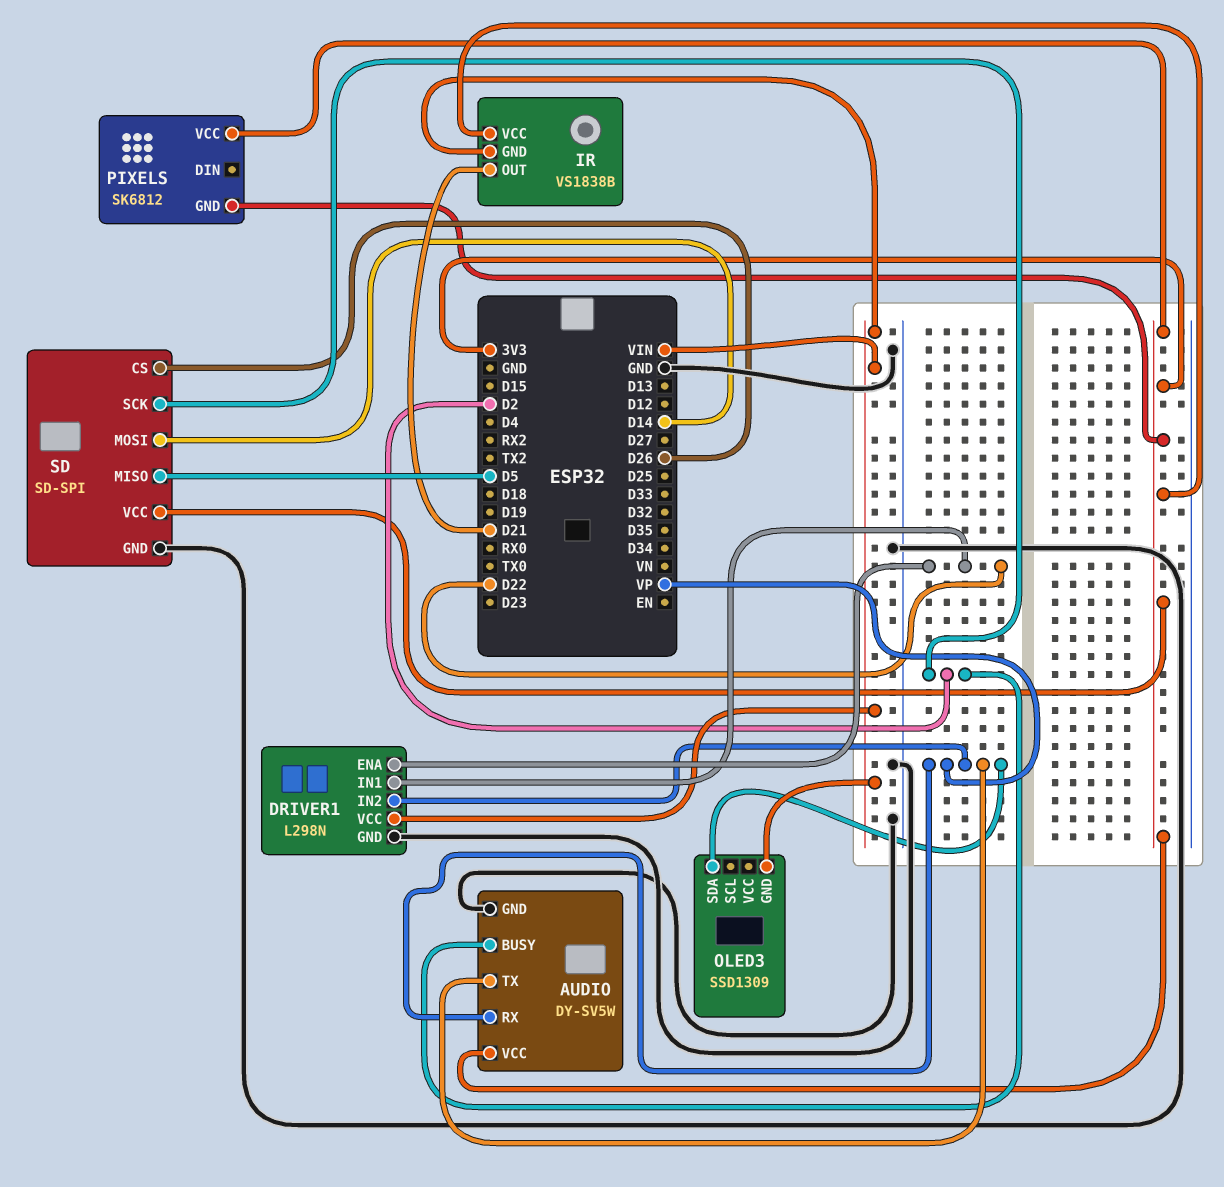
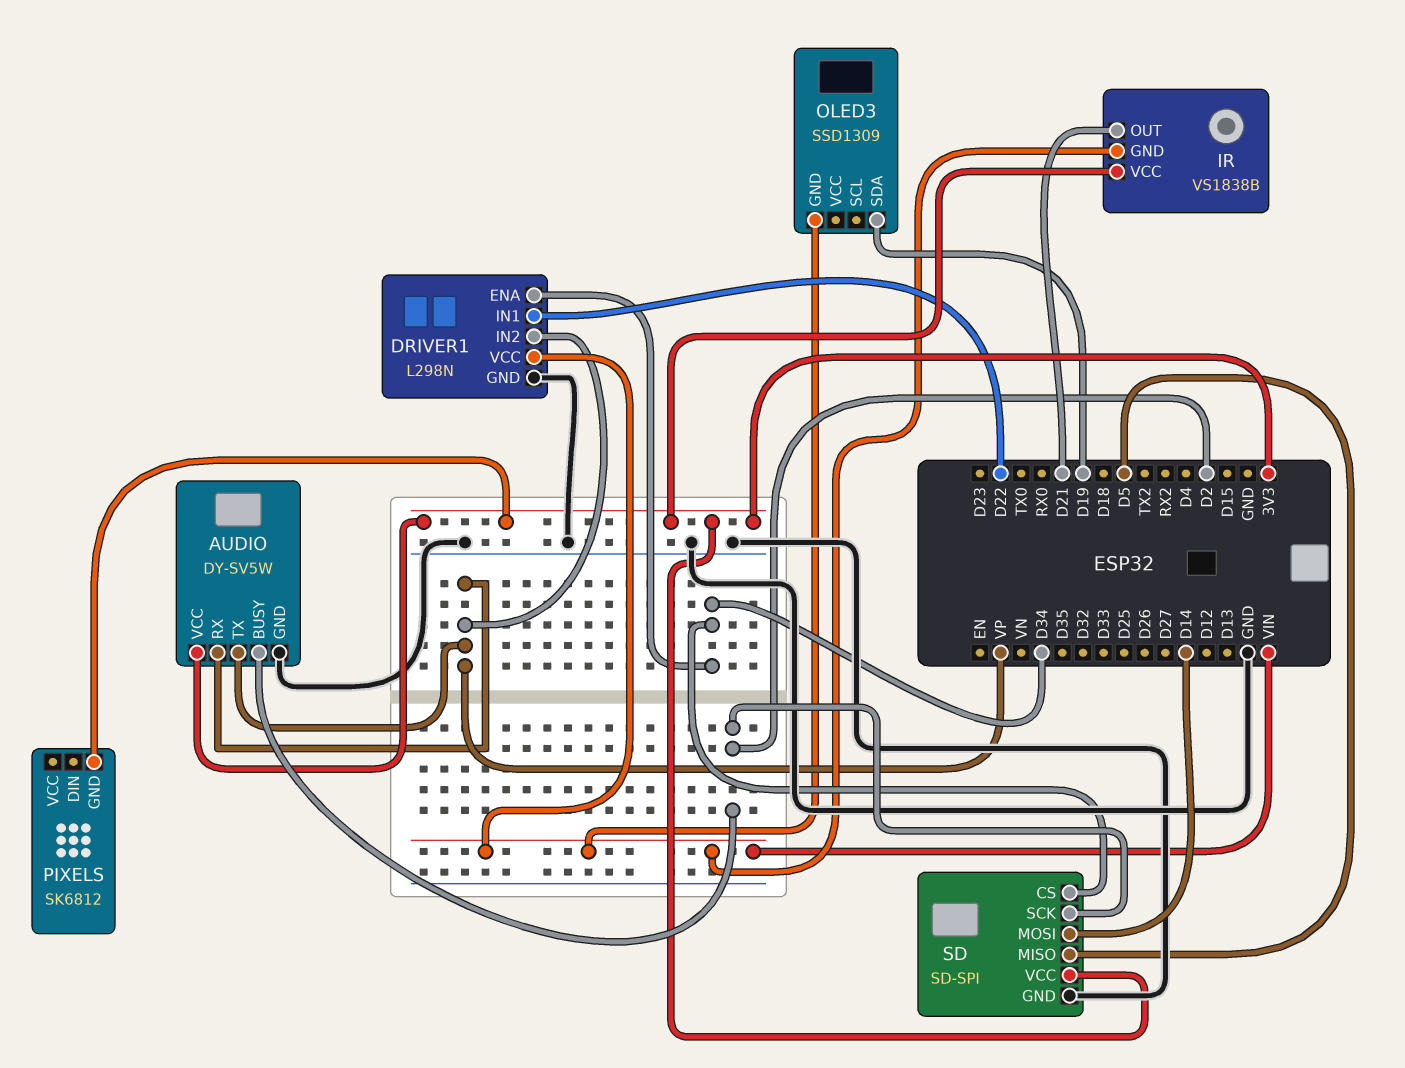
DRIVER1 pin ENA: D22 -> D34
OLED3 pin SDA: VP -> D19
PIXELS pin VCC: 3V3 -> none
SD pin CS: D26 -> D34

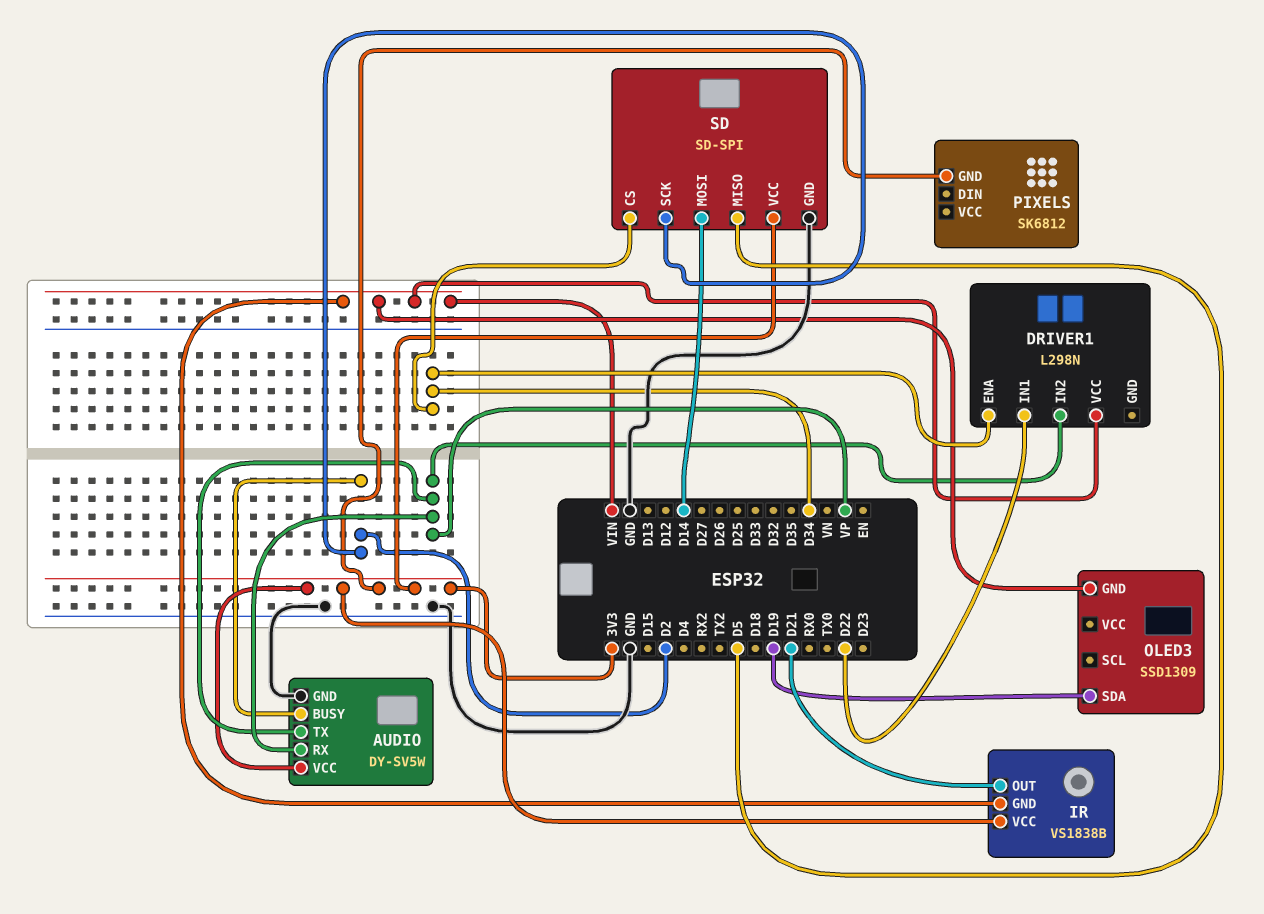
DRIVER1 pin GND: GND -> none

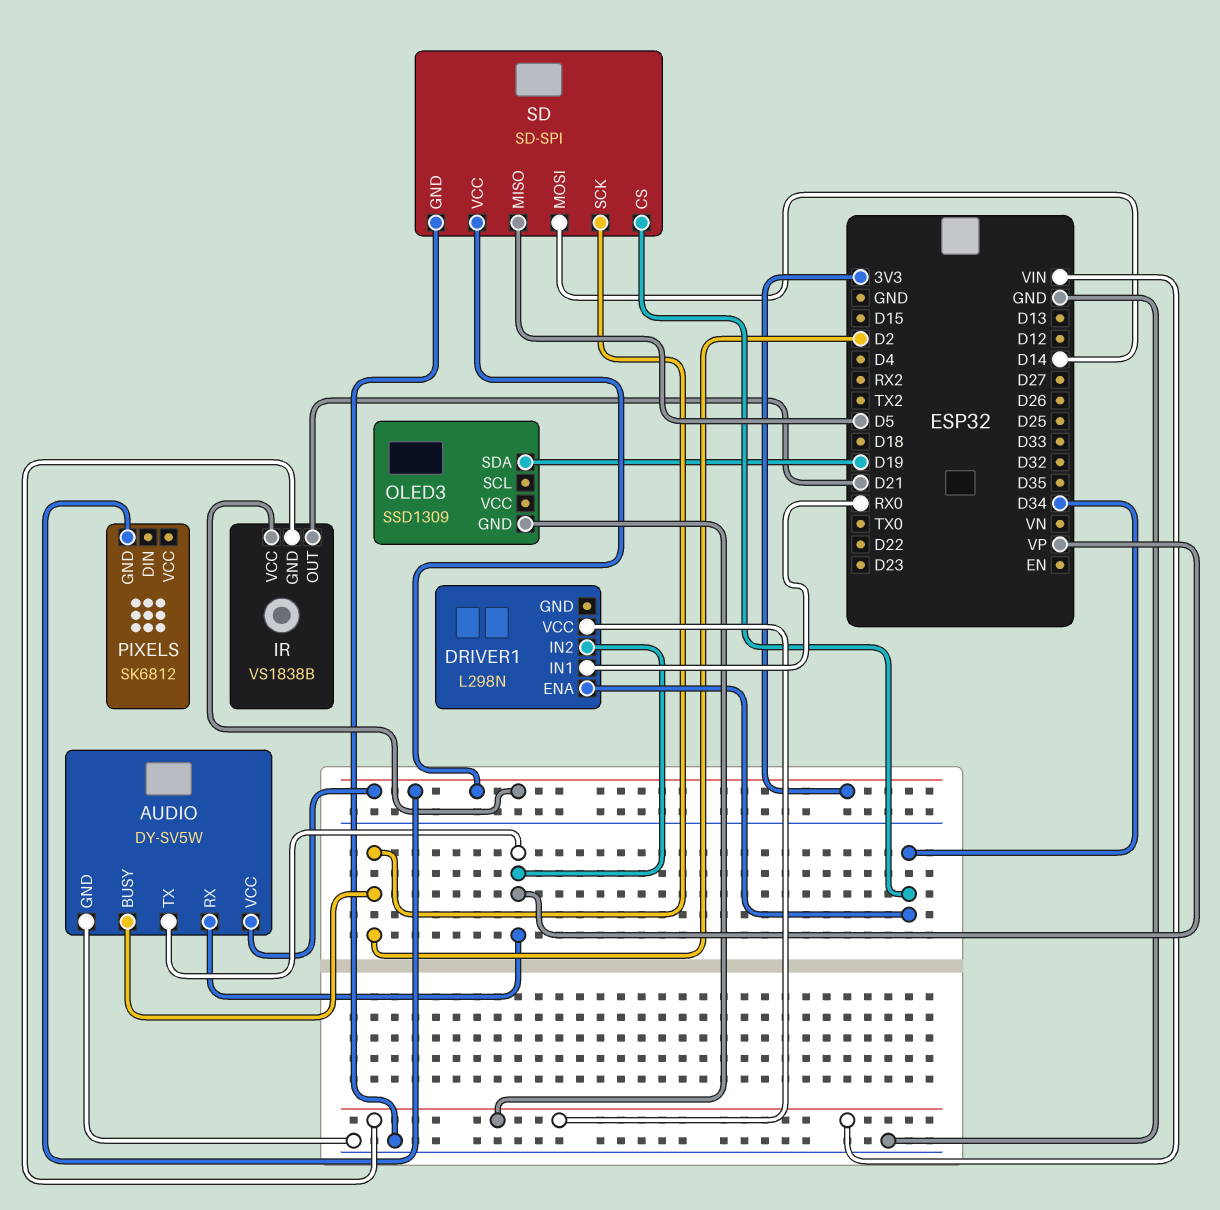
DRIVER1 pin IN1: D22 -> RX0

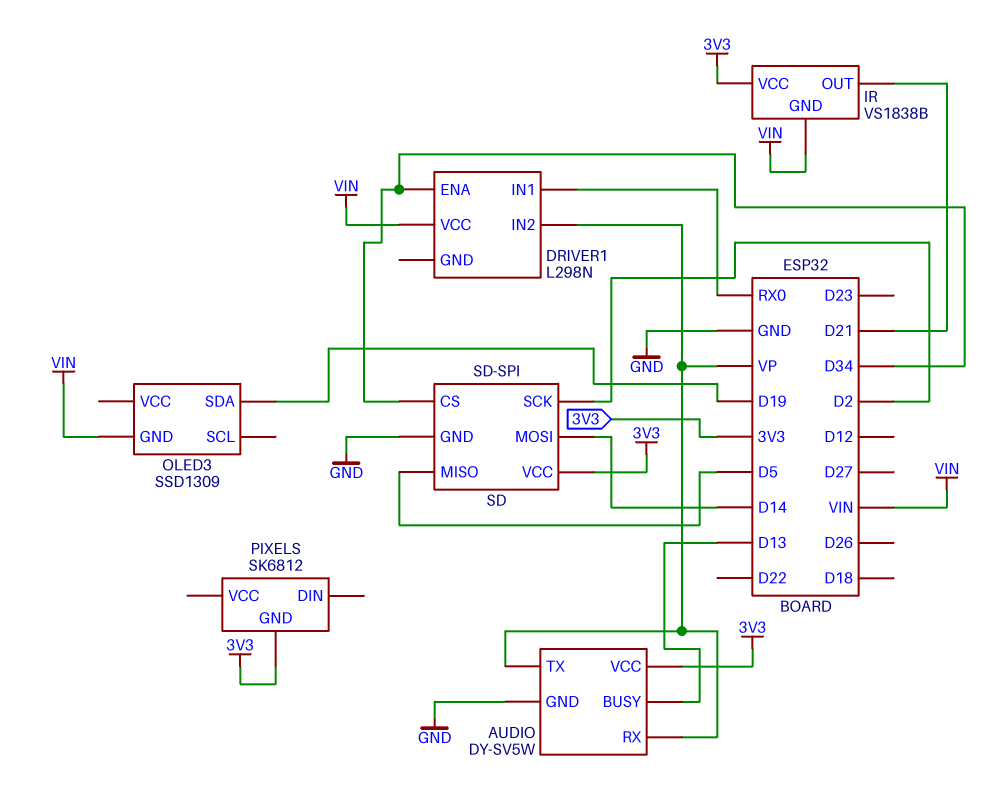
AUDIO pin BUSY: D2 -> D13

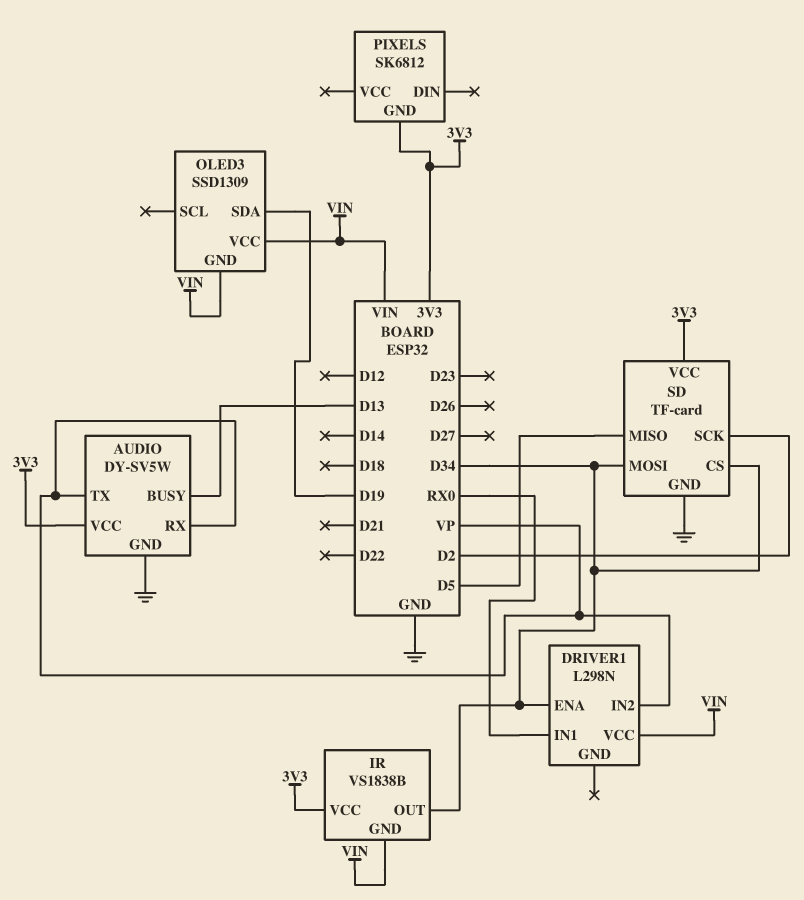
IR pin OUT: D21 -> D34
OLED3 pin VCC: none -> VIN
SD: SD-SPI -> TF-card
SD pin MOSI: D14 -> D34

